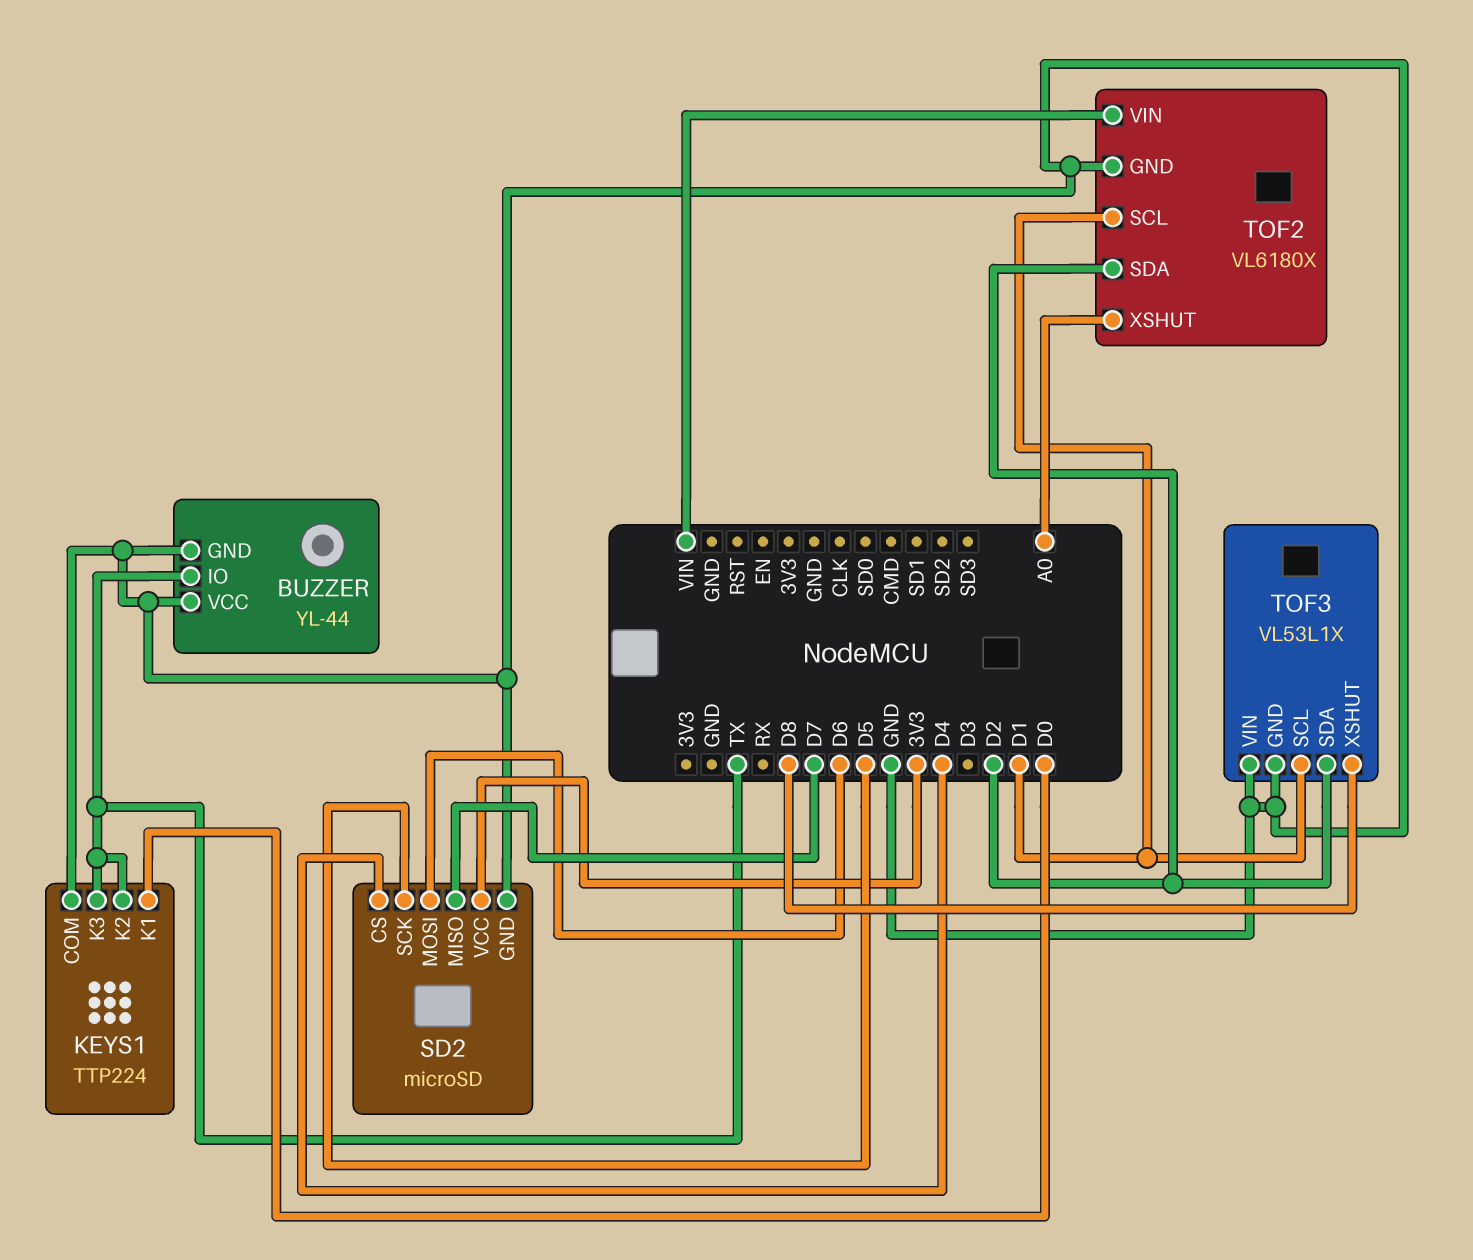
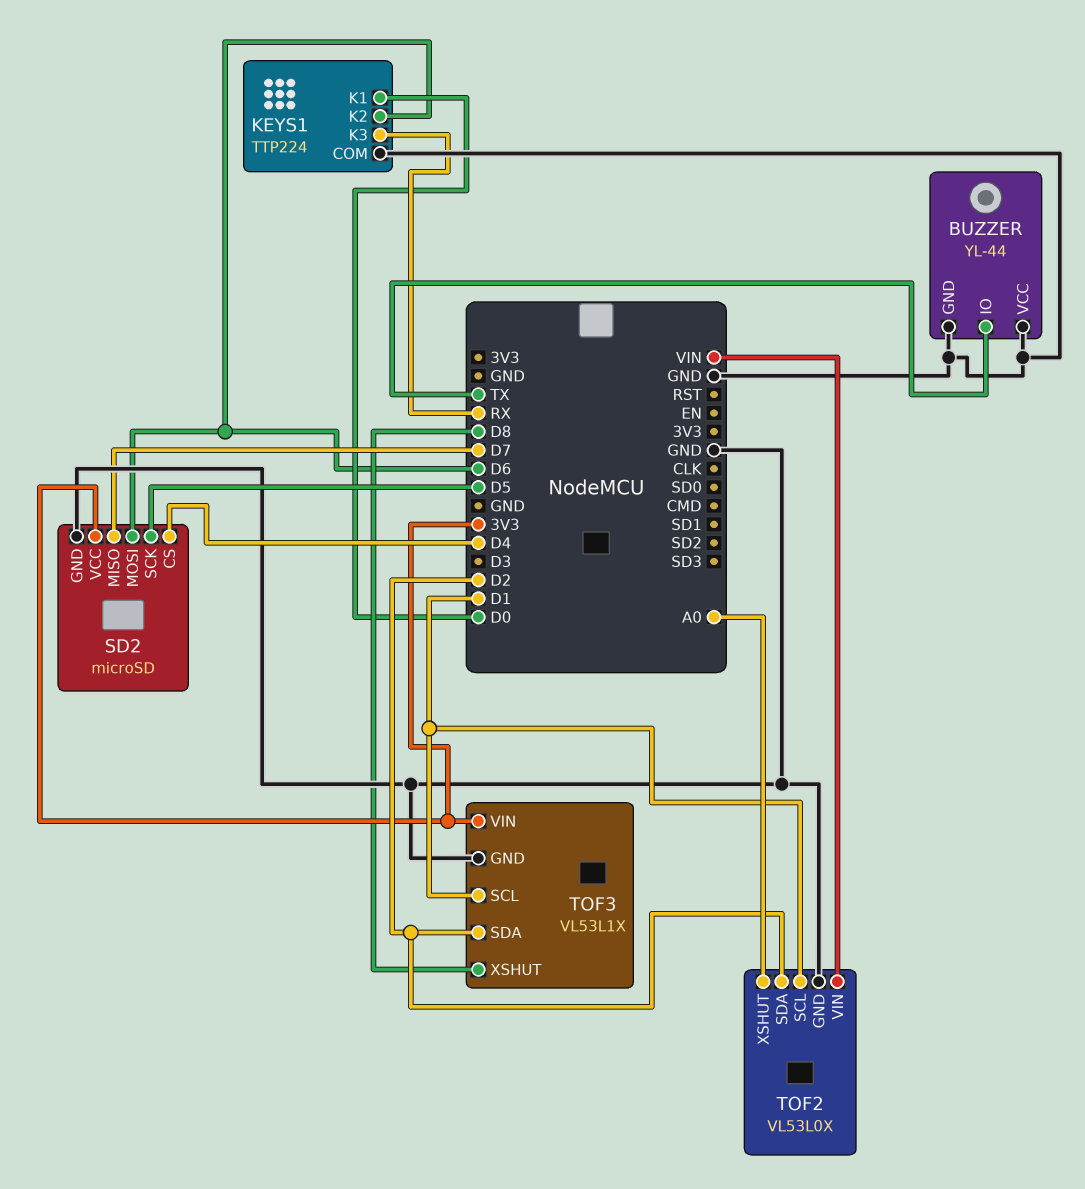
KEYS1 pin K2: TX -> D6
KEYS1 pin K3: TX -> RX
TOF2: VL6180X -> VL53L0X
TOF3 pin VIN: GND -> 3V3

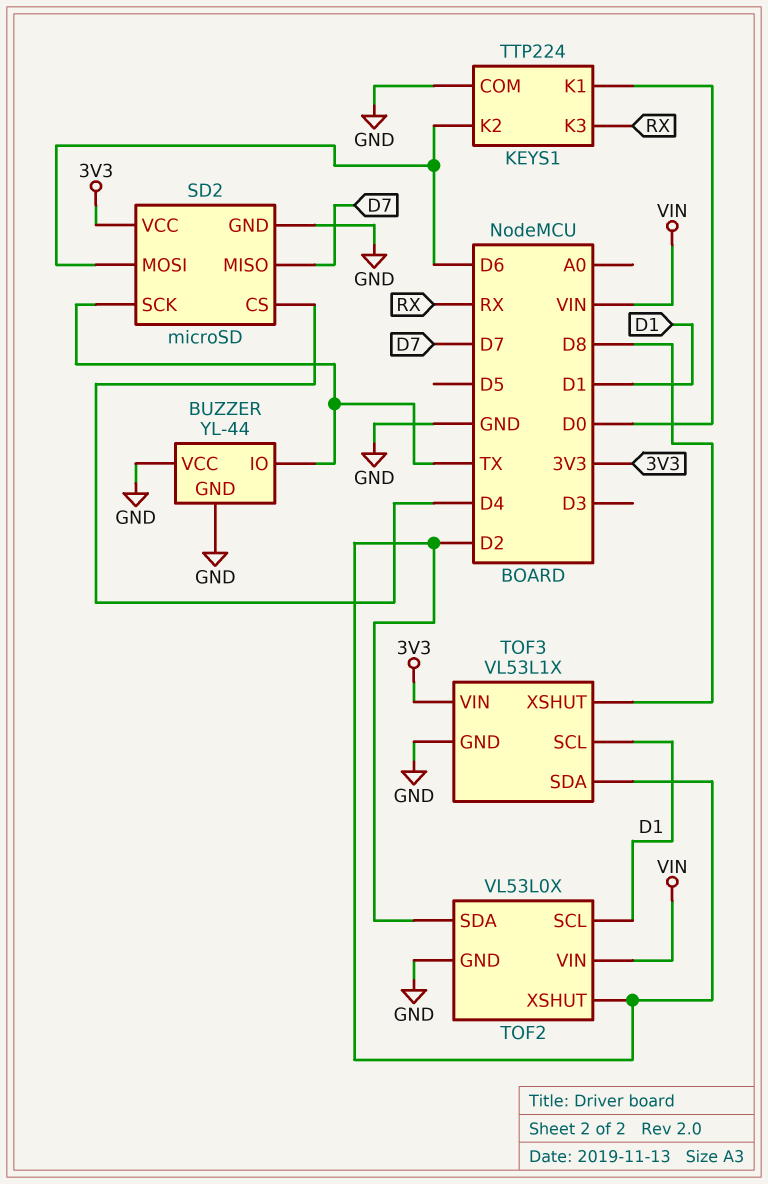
SD2 pin SCK: D5 -> TX
TOF2 pin XSHUT: A0 -> D2

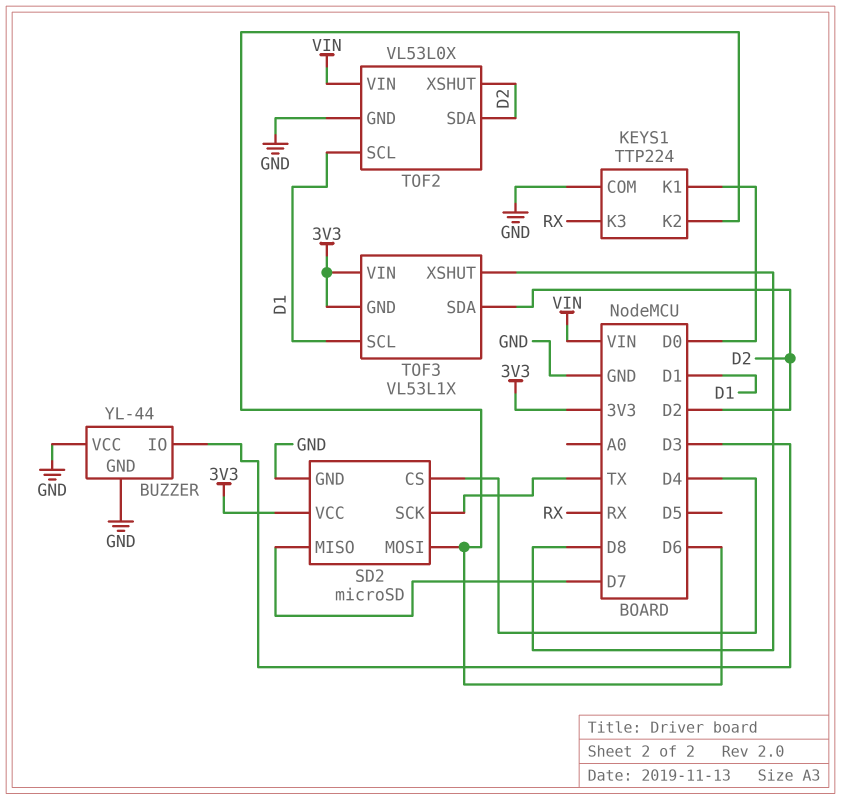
BUZZER pin IO: TX -> D3
TOF3 pin GND: GND -> 3V3

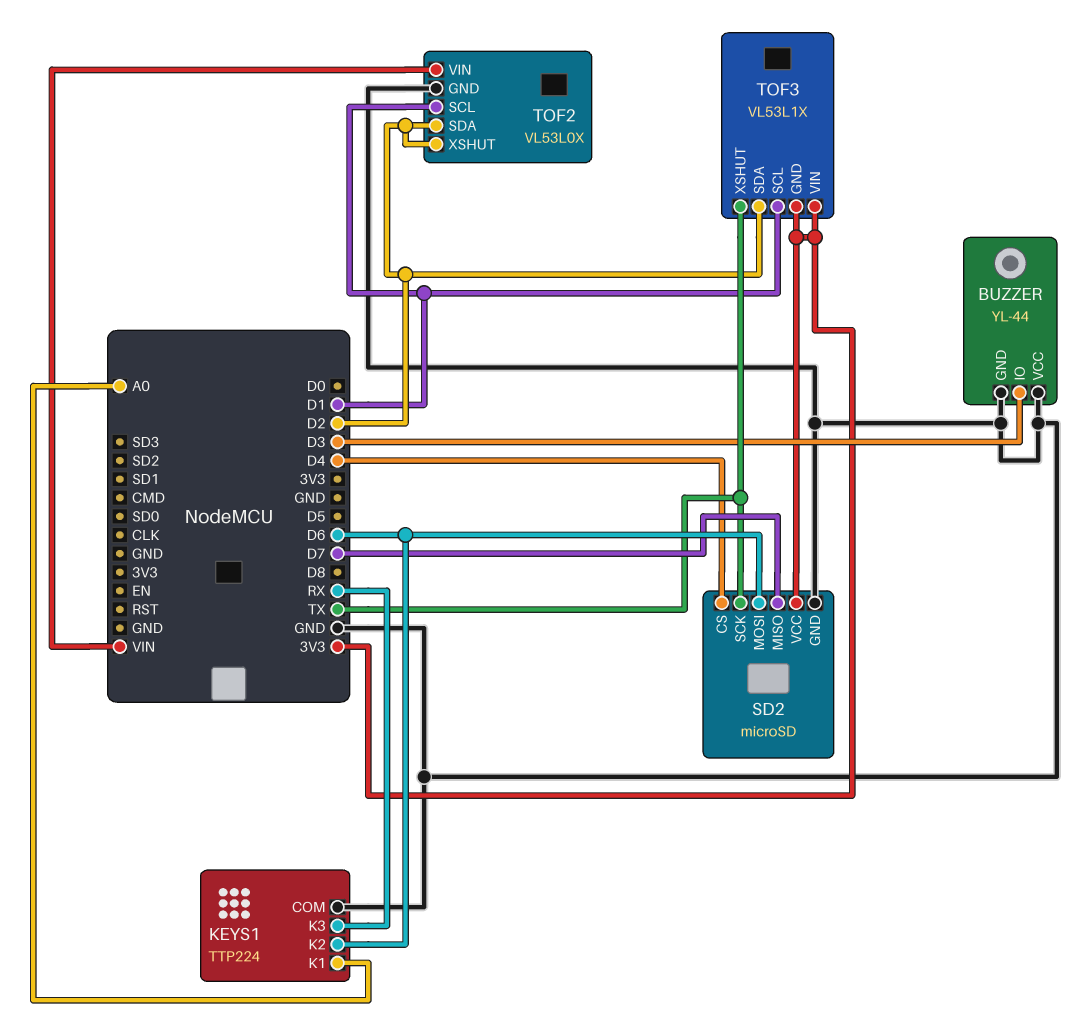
KEYS1 pin K1: D0 -> A0
TOF3 pin XSHUT: D8 -> TX

